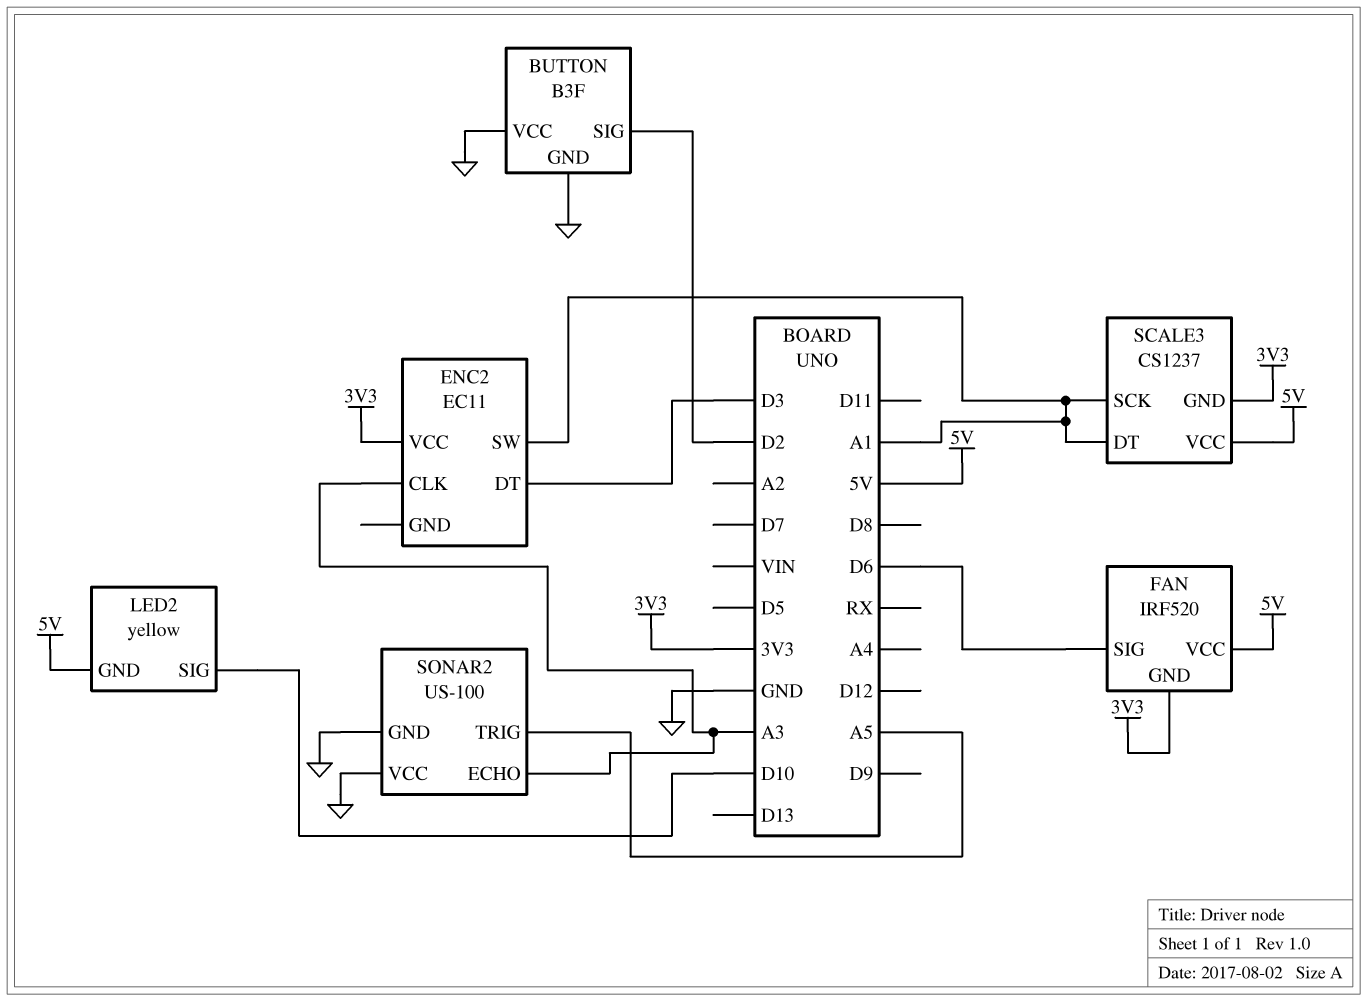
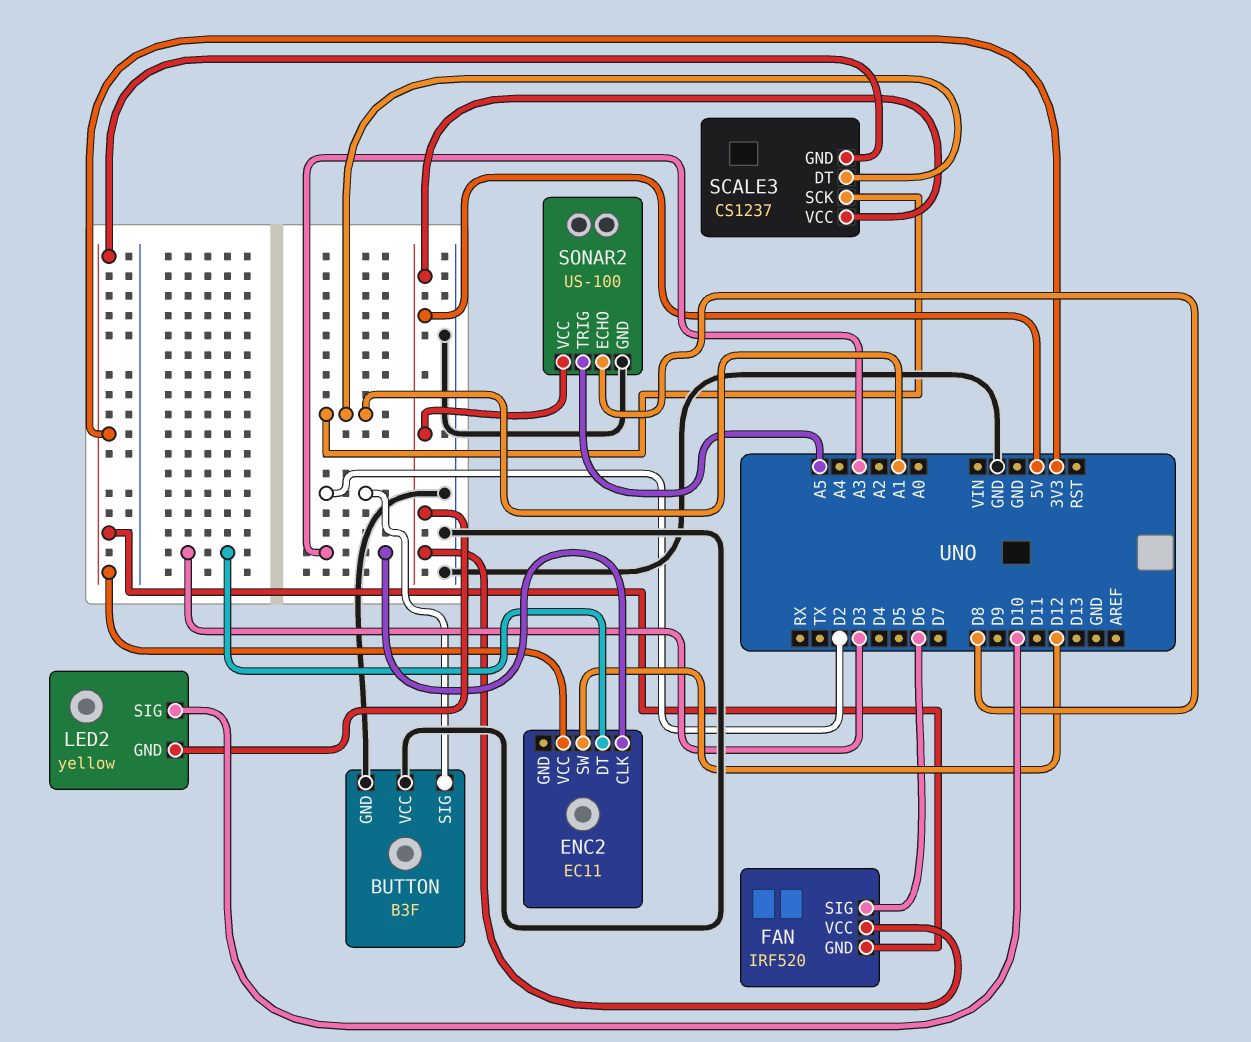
ENC2 pin SW: A1 -> D12
SONAR2 pin ECHO: A3 -> D8
SONAR2 pin VCC: GND -> 5V

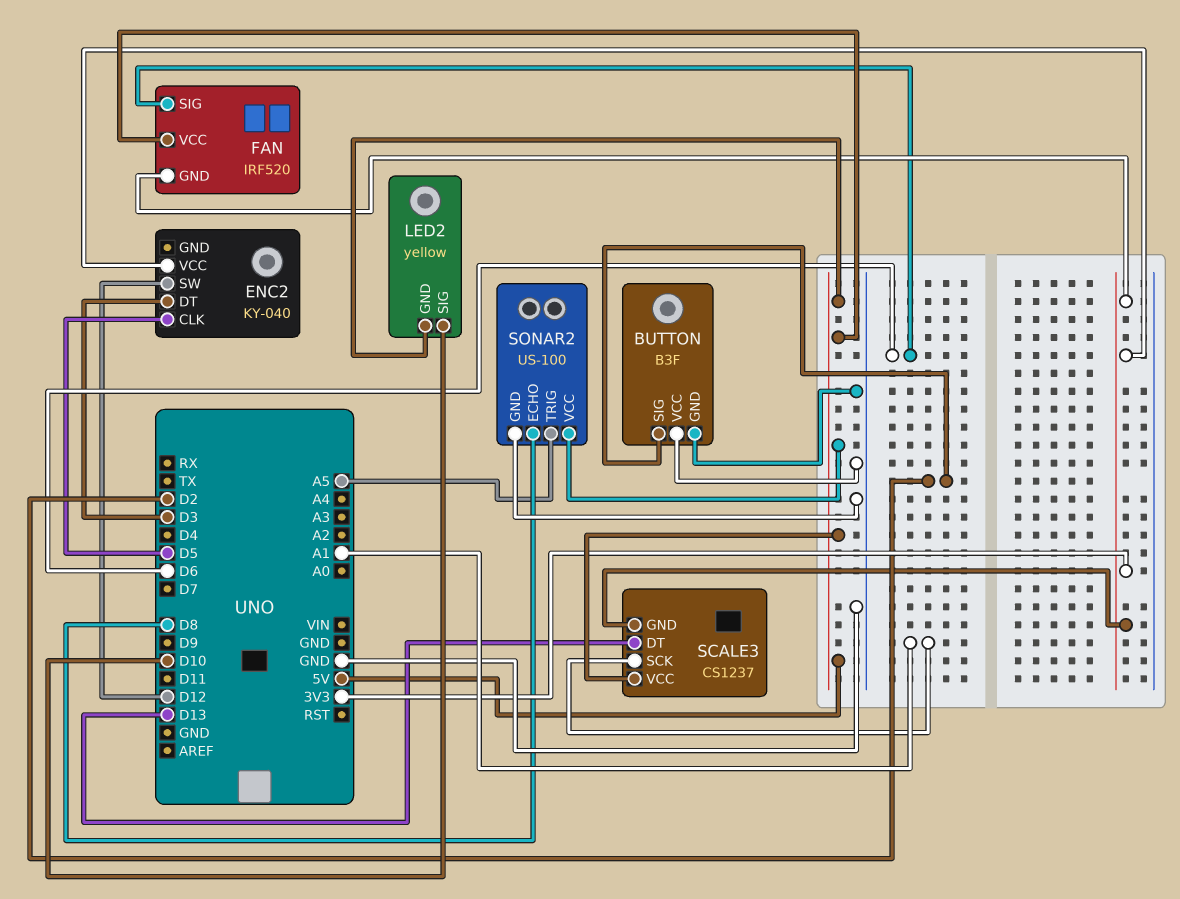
ENC2: EC11 -> KY-040
ENC2 pin CLK: A3 -> D5
SCALE3 pin DT: A1 -> D13

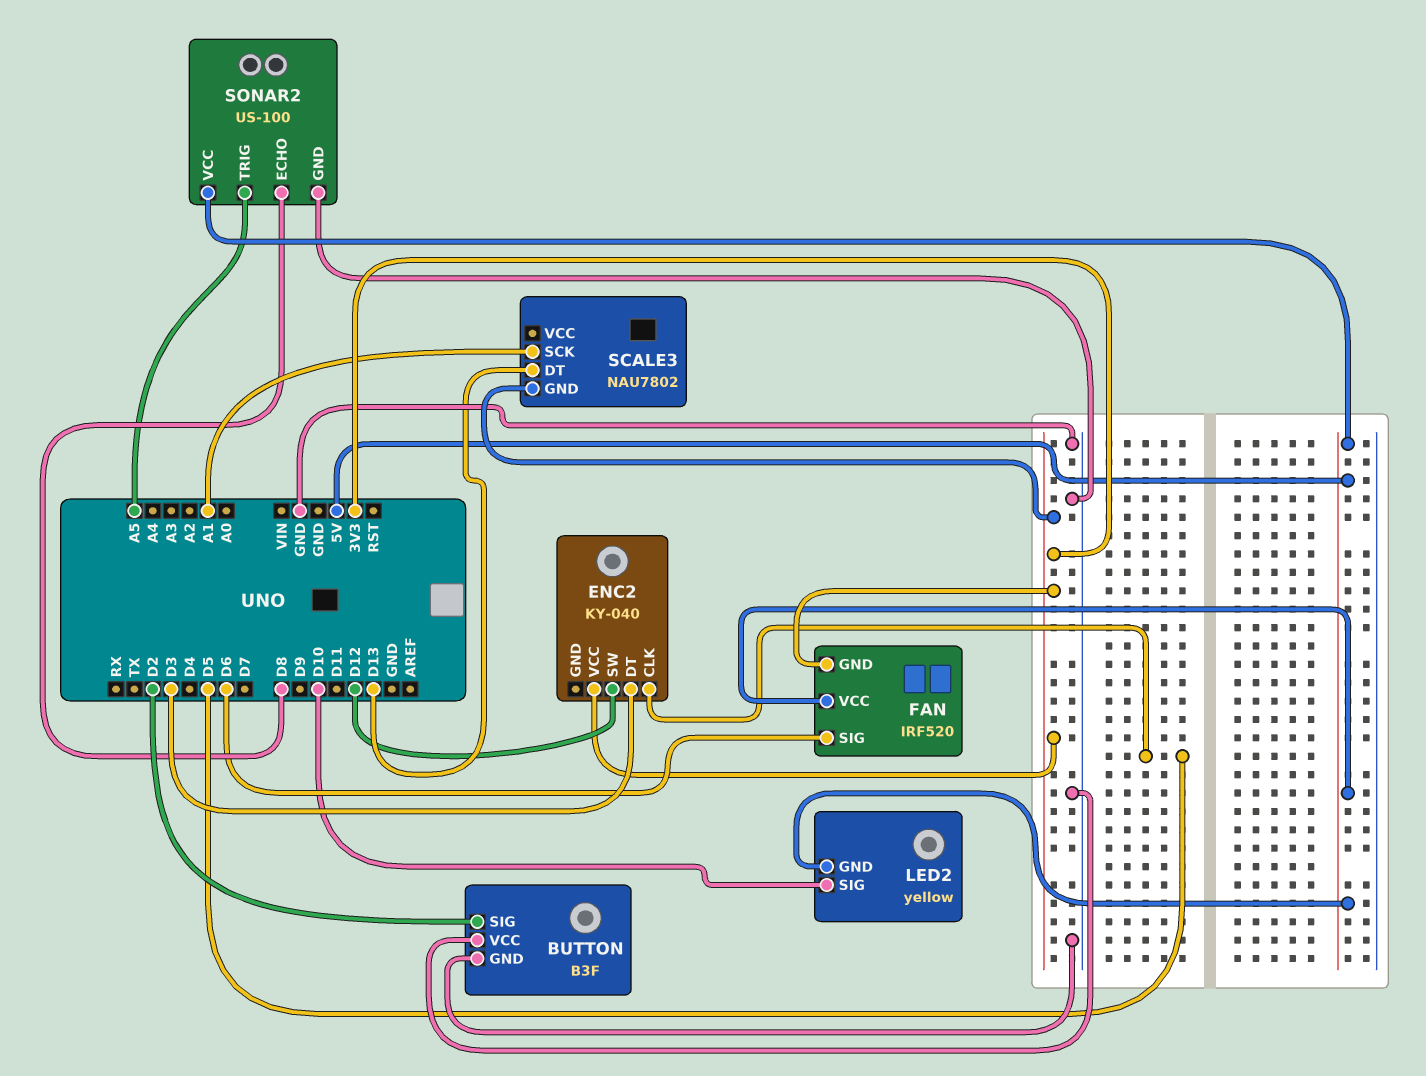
SCALE3: CS1237 -> NAU7802
SCALE3 pin VCC: 5V -> none

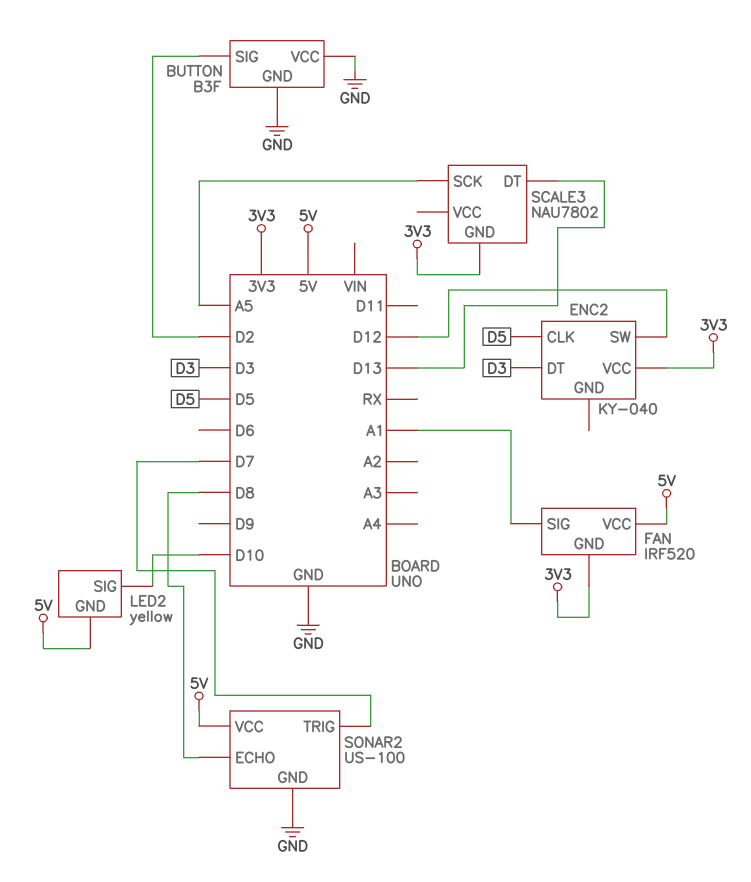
FAN pin SIG: D6 -> A1
SCALE3 pin SCK: A1 -> A5
SONAR2 pin TRIG: A5 -> D7

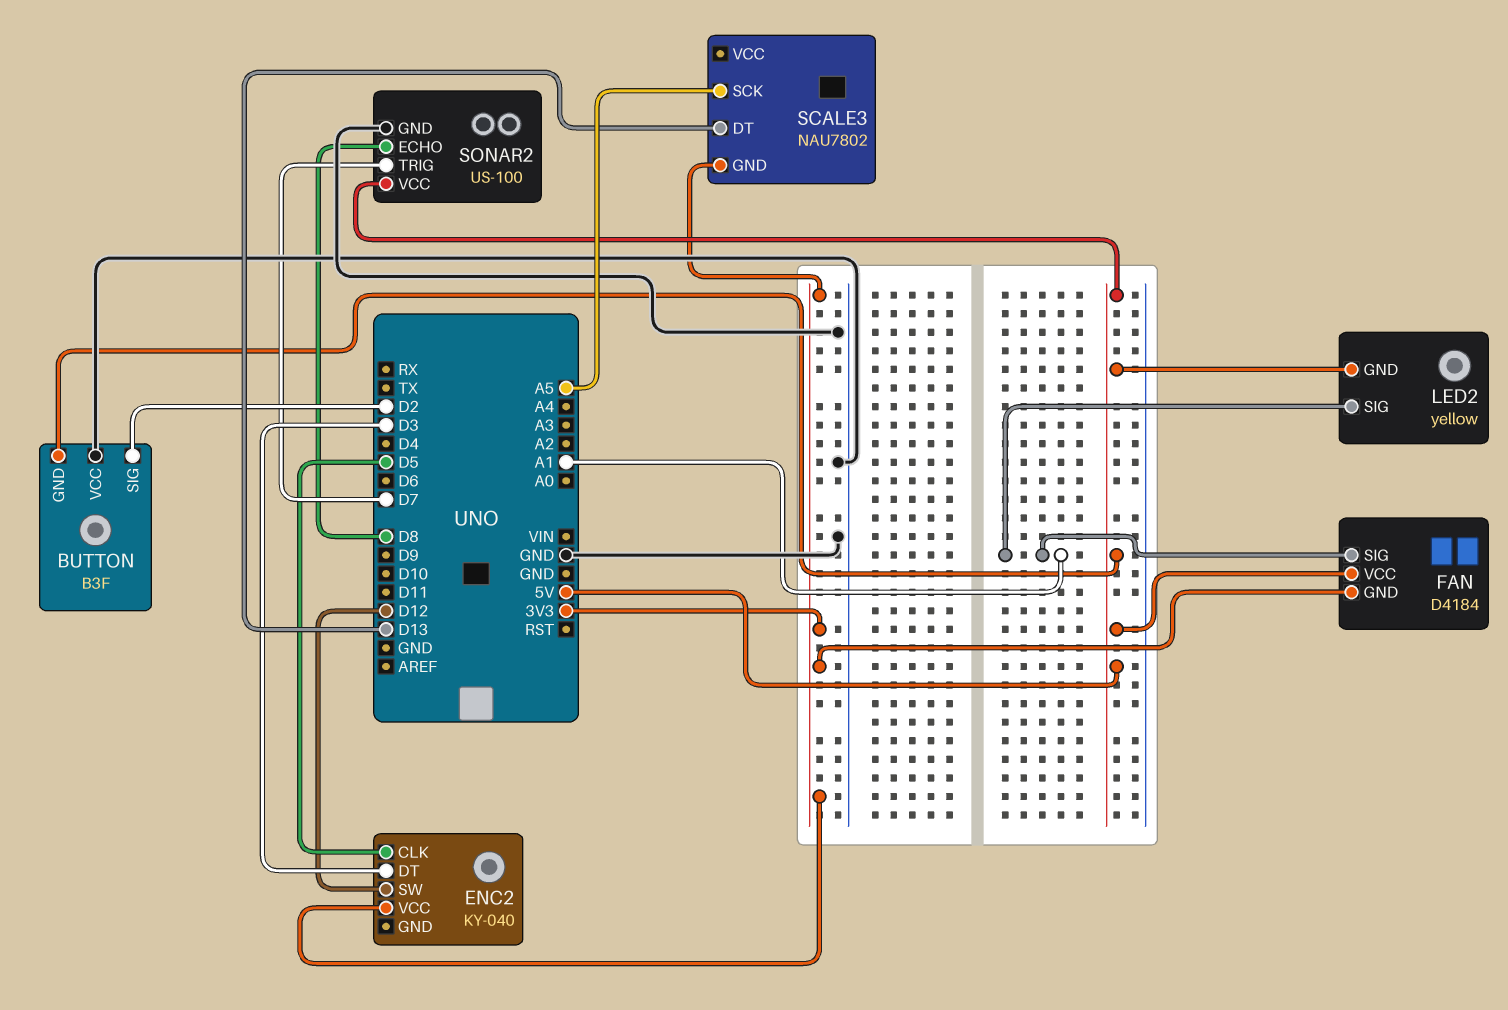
BUTTON pin GND: GND -> 5V
FAN: IRF520 -> D4184
LED2 pin SIG: D10 -> A1

